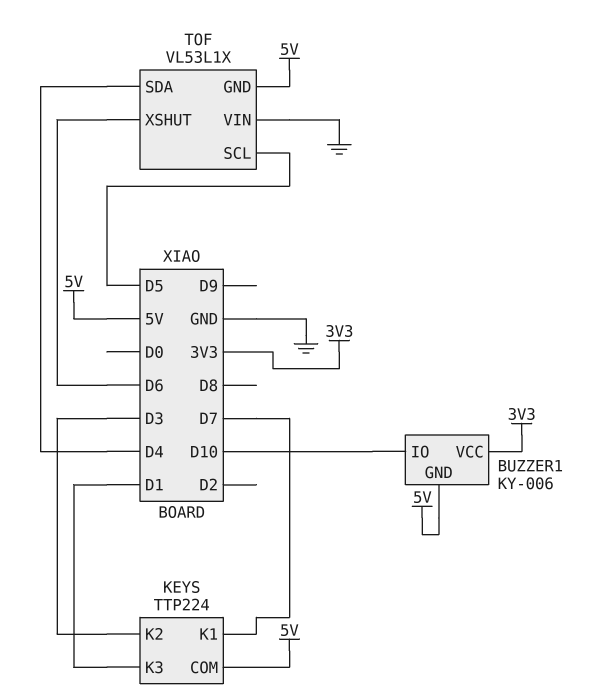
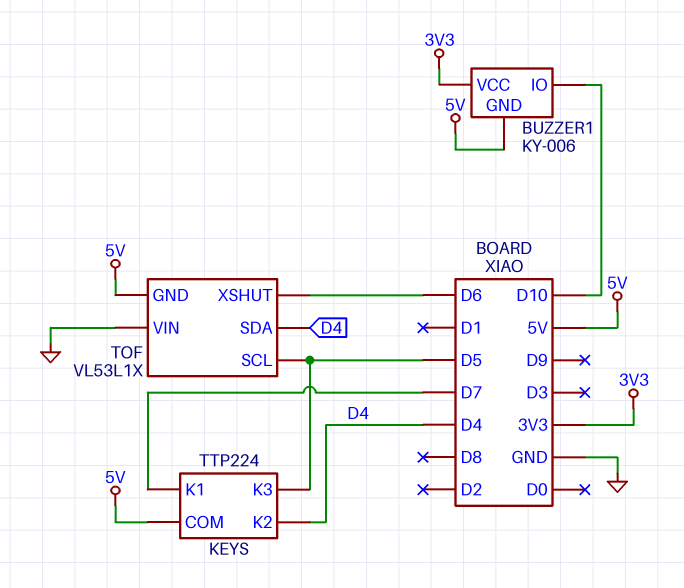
KEYS pin K2: D3 -> D4
KEYS pin K3: D1 -> D5

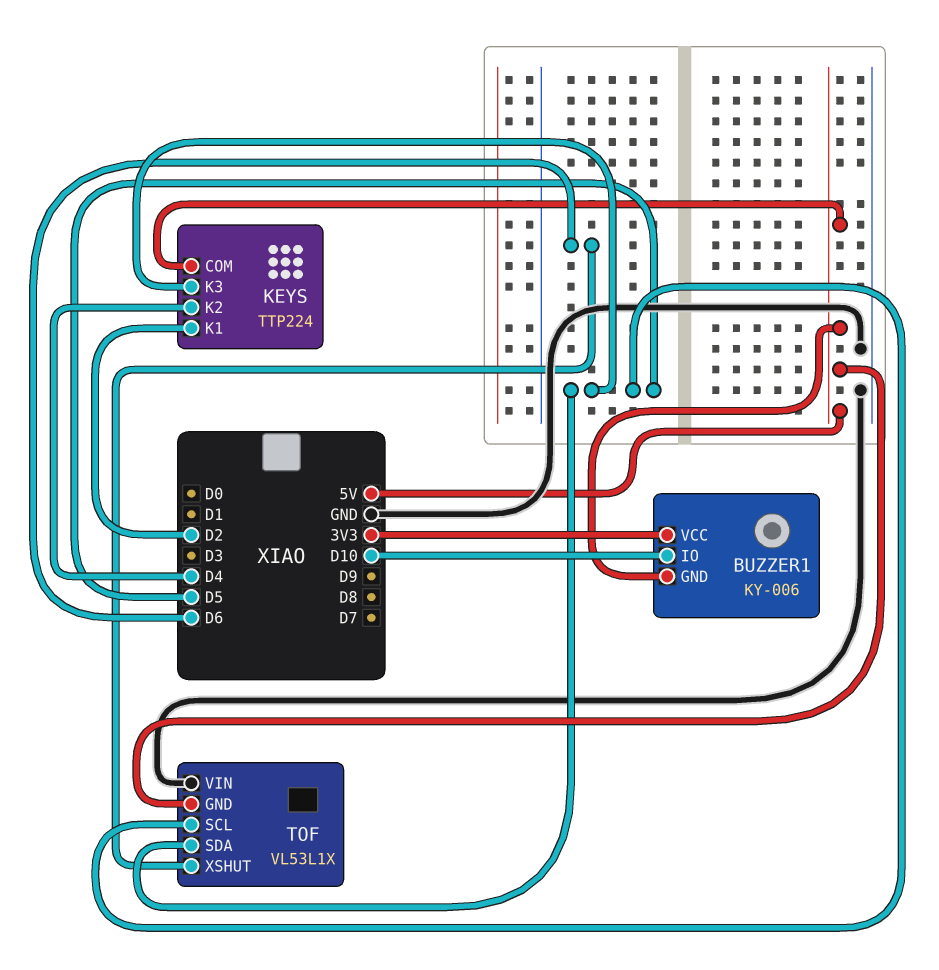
KEYS pin K1: D7 -> D2
TOF pin SDA: D4 -> D5

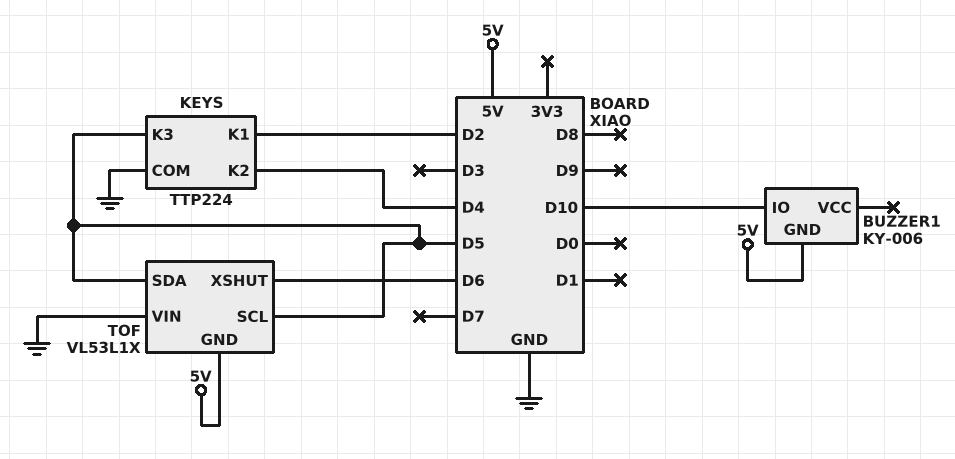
BUZZER1 pin VCC: 3V3 -> none
KEYS pin COM: 5V -> GND

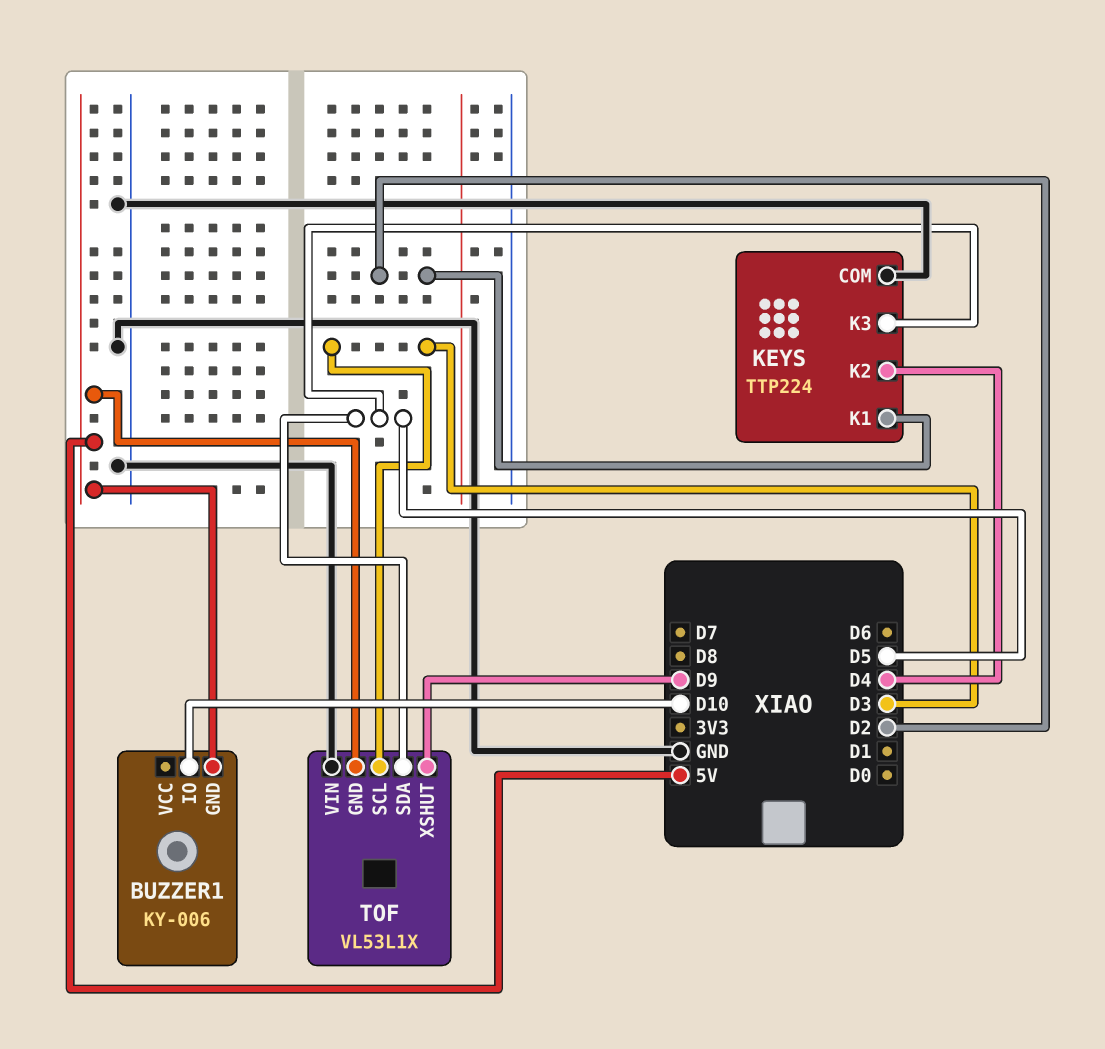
TOF pin SCL: D5 -> D3
TOF pin XSHUT: D6 -> D9

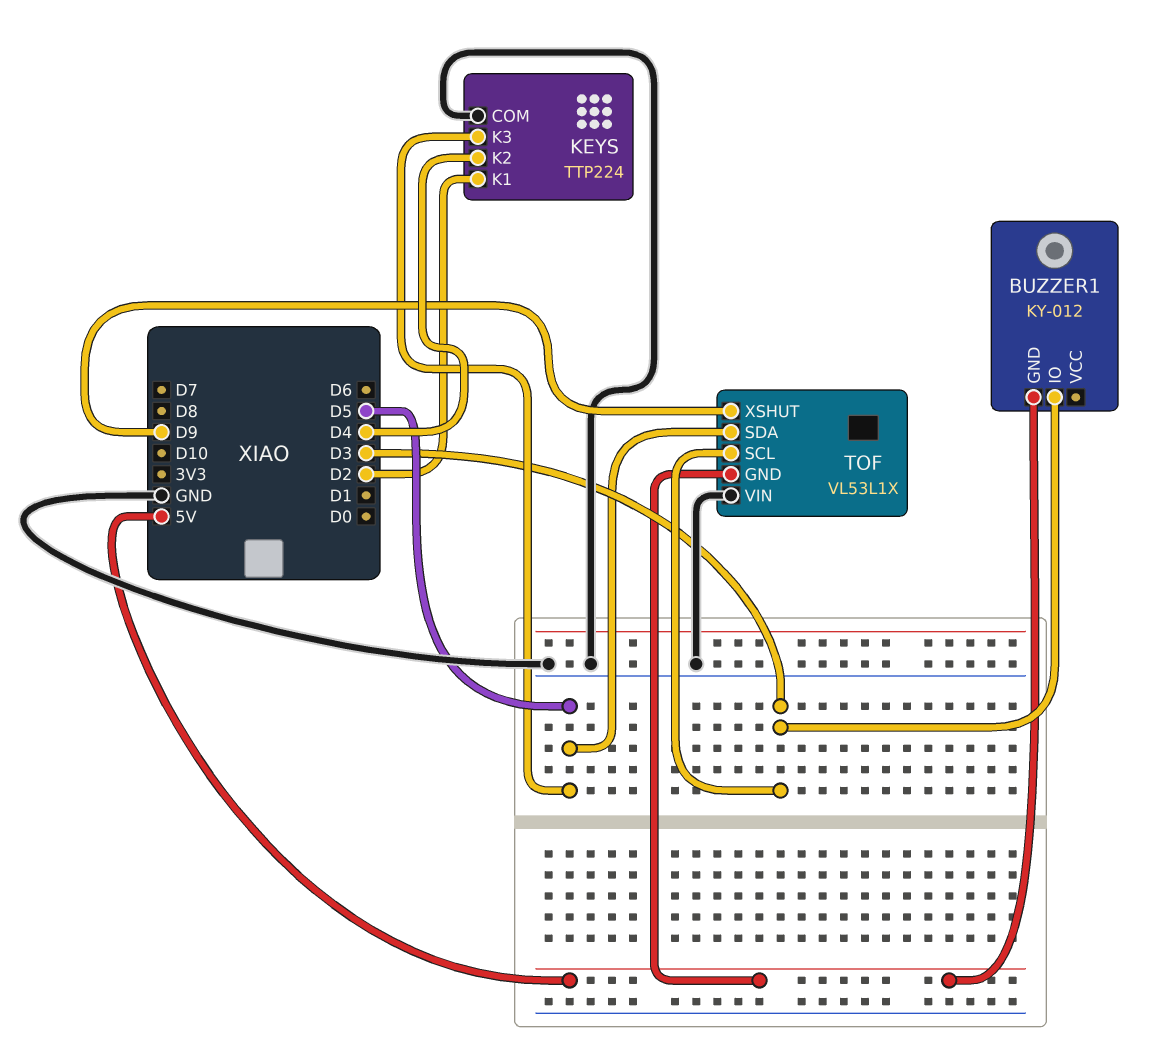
BUZZER1: KY-006 -> KY-012
BUZZER1 pin IO: D10 -> D3

